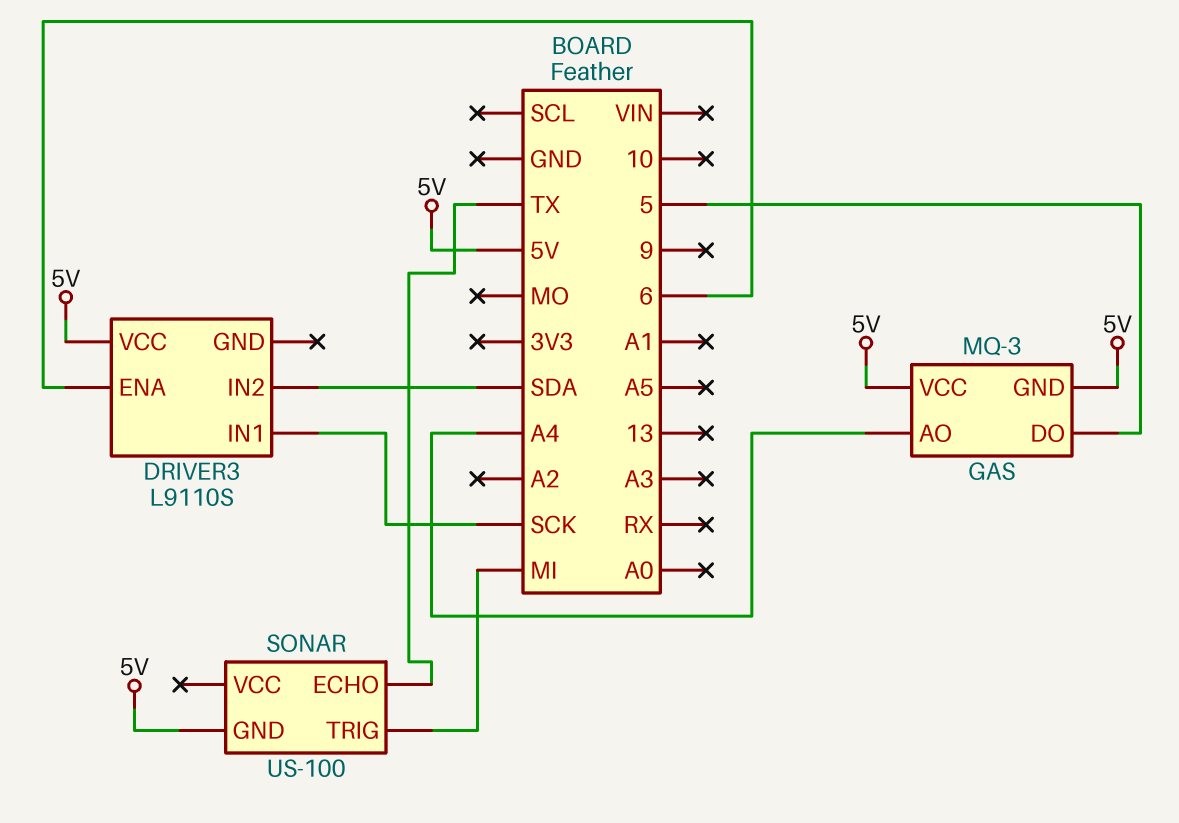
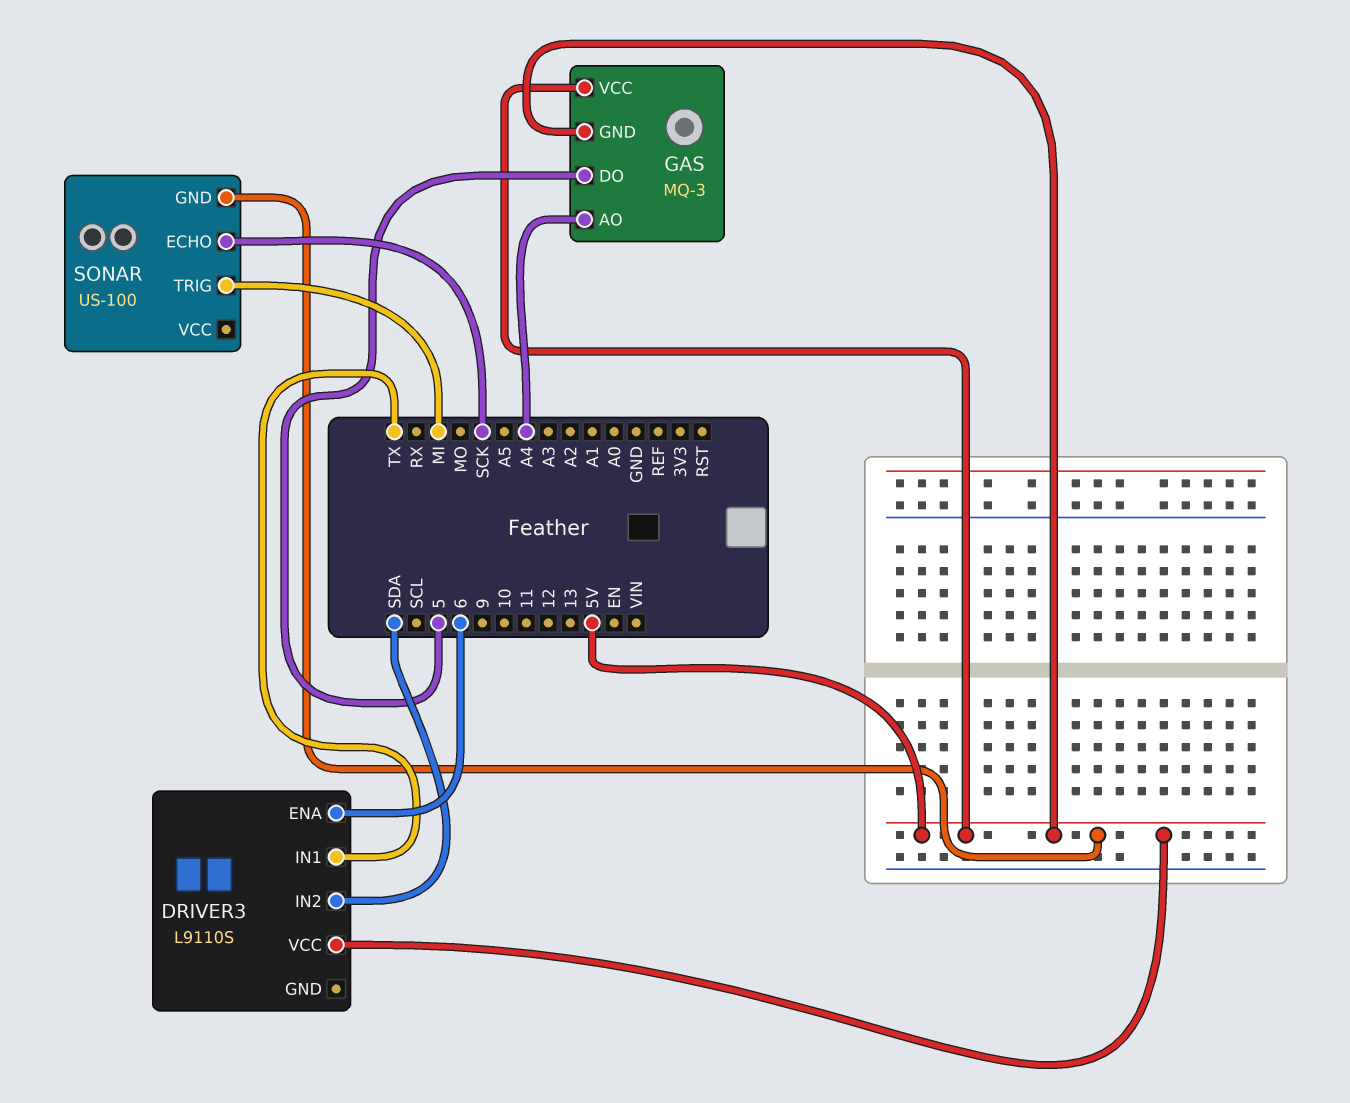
DRIVER3 pin IN1: SCK -> TX
SONAR pin ECHO: TX -> SCK

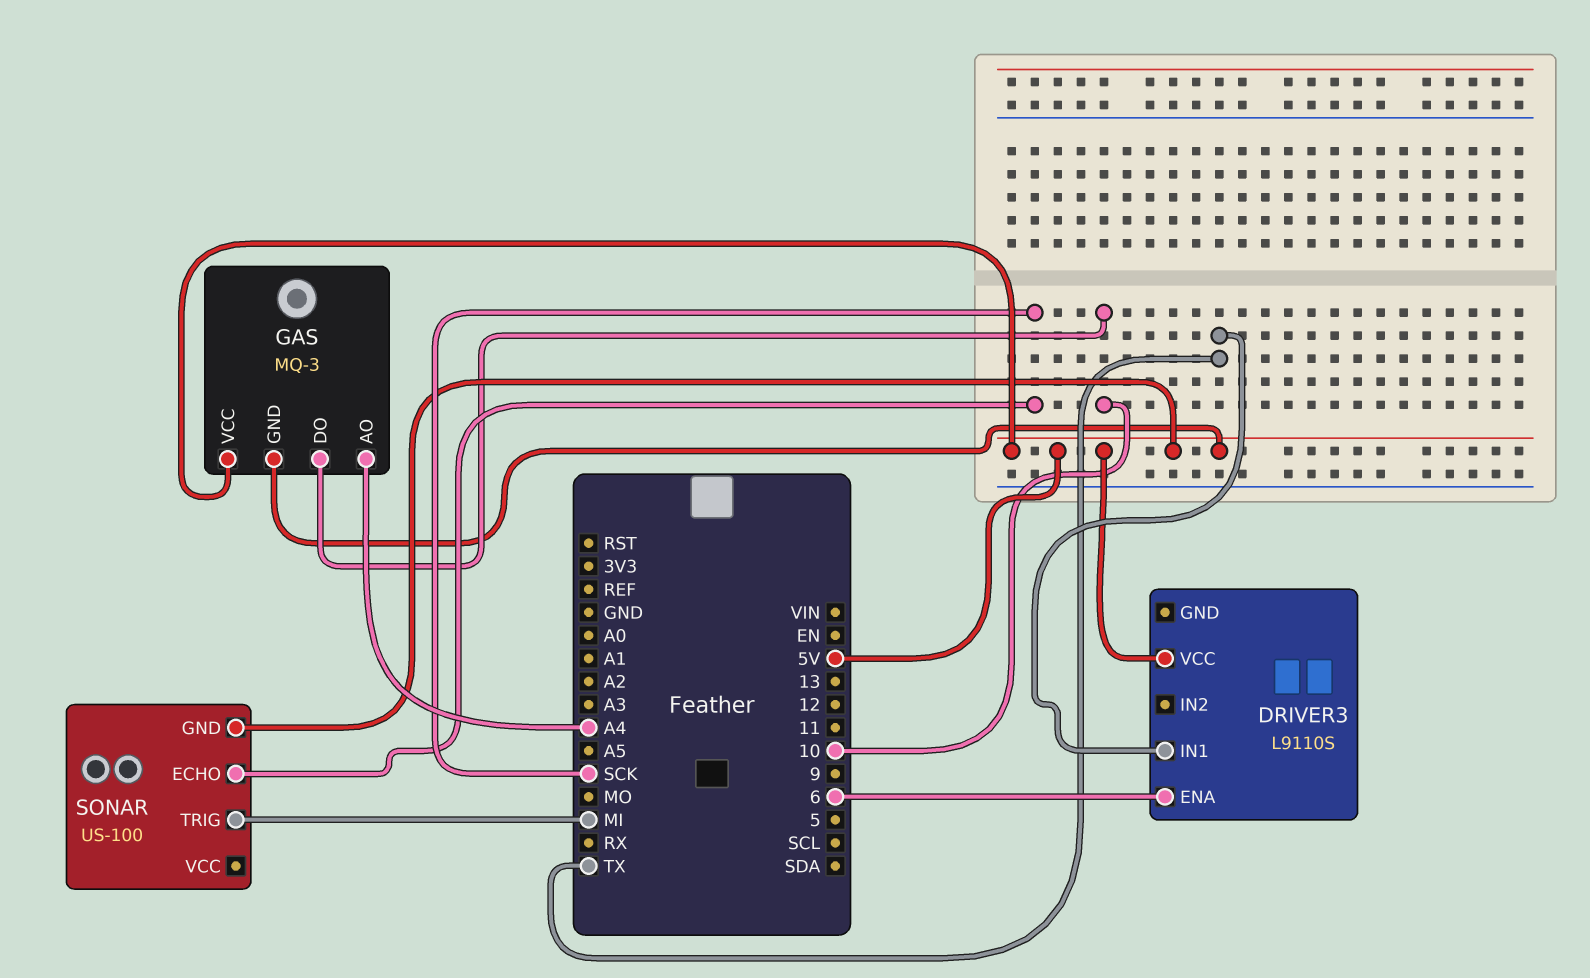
DRIVER3 pin IN2: SDA -> none
GAS pin DO: 5 -> 10

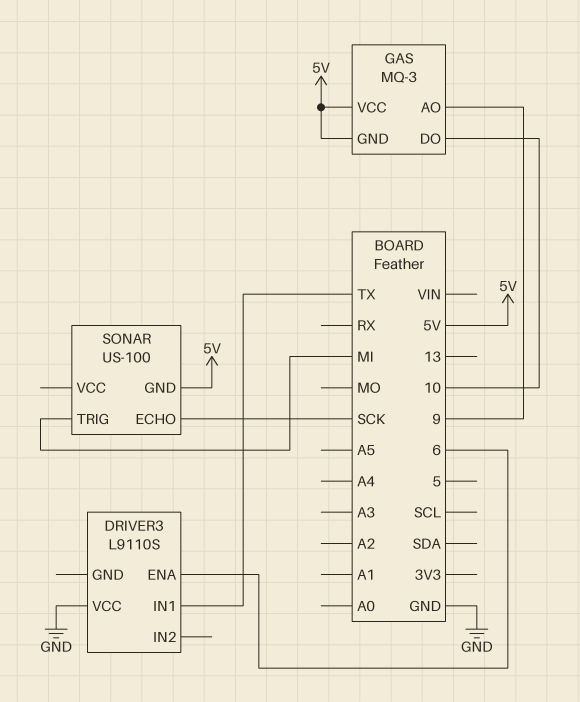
DRIVER3 pin VCC: 5V -> GND
GAS pin AO: A4 -> 9

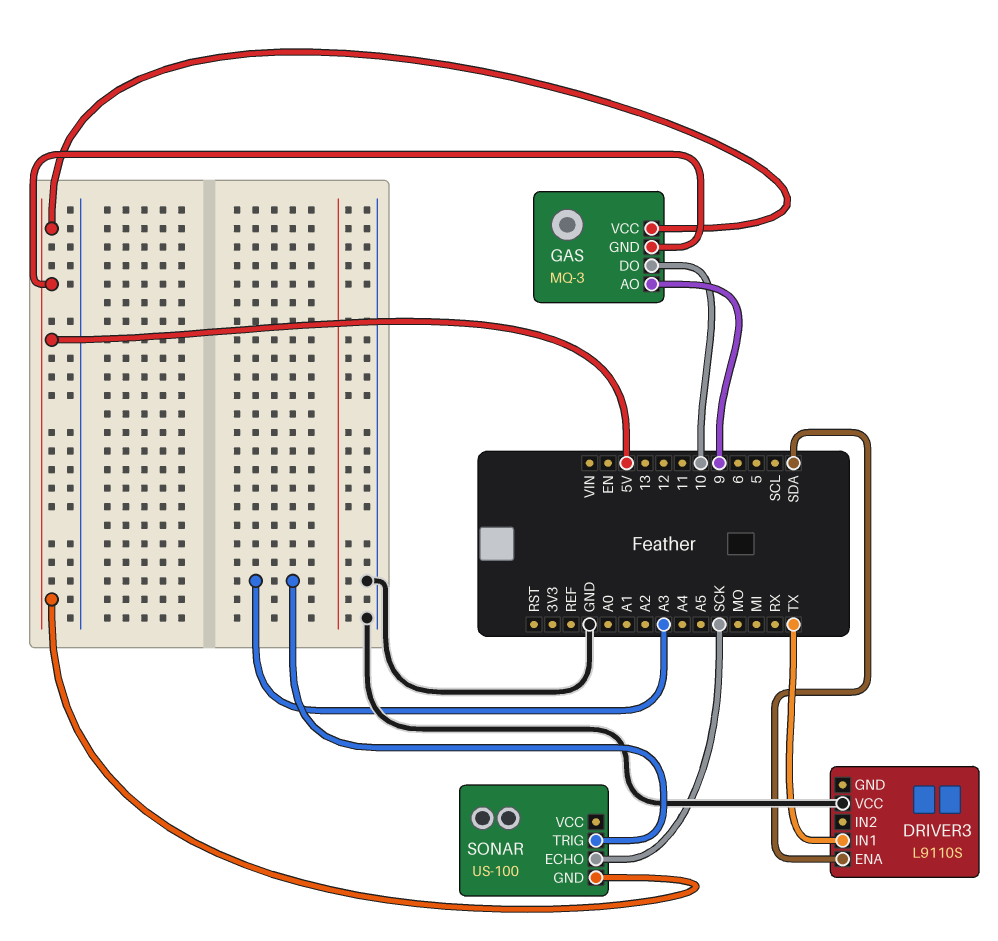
DRIVER3 pin ENA: 6 -> SDA
SONAR pin TRIG: MI -> A3

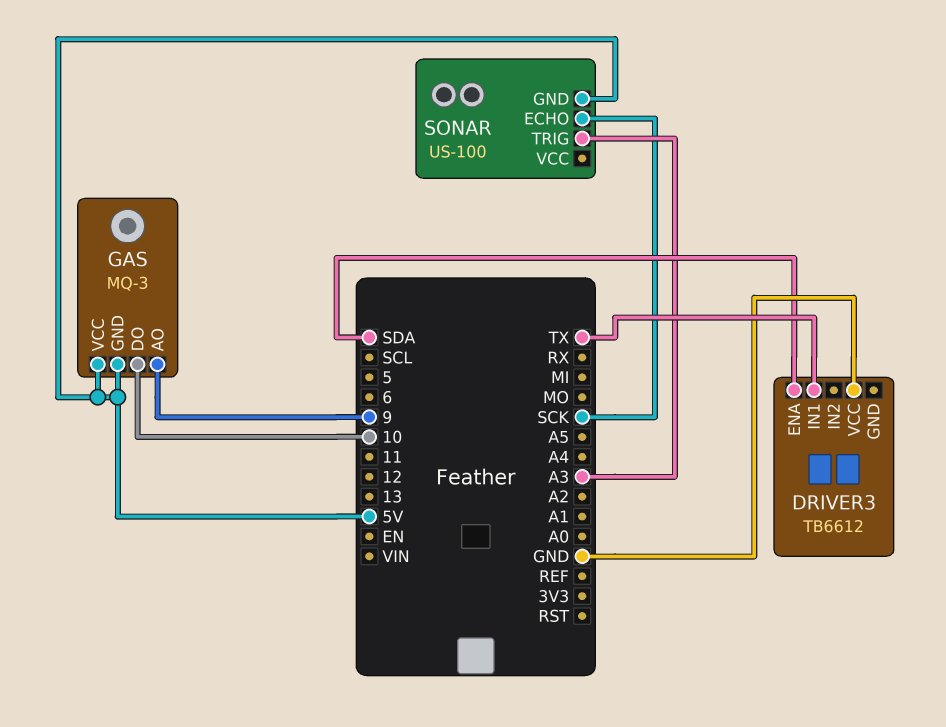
DRIVER3: L9110S -> TB6612

